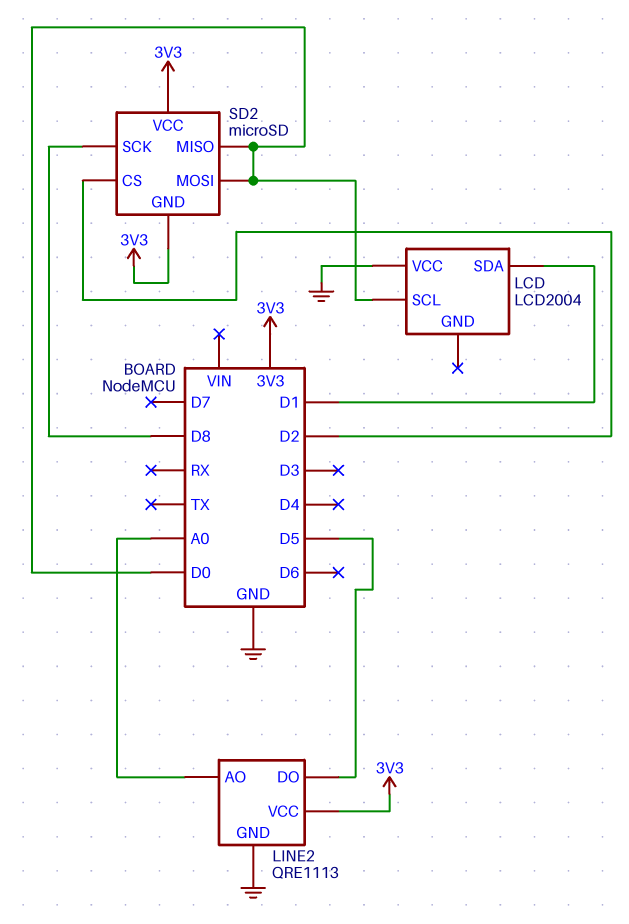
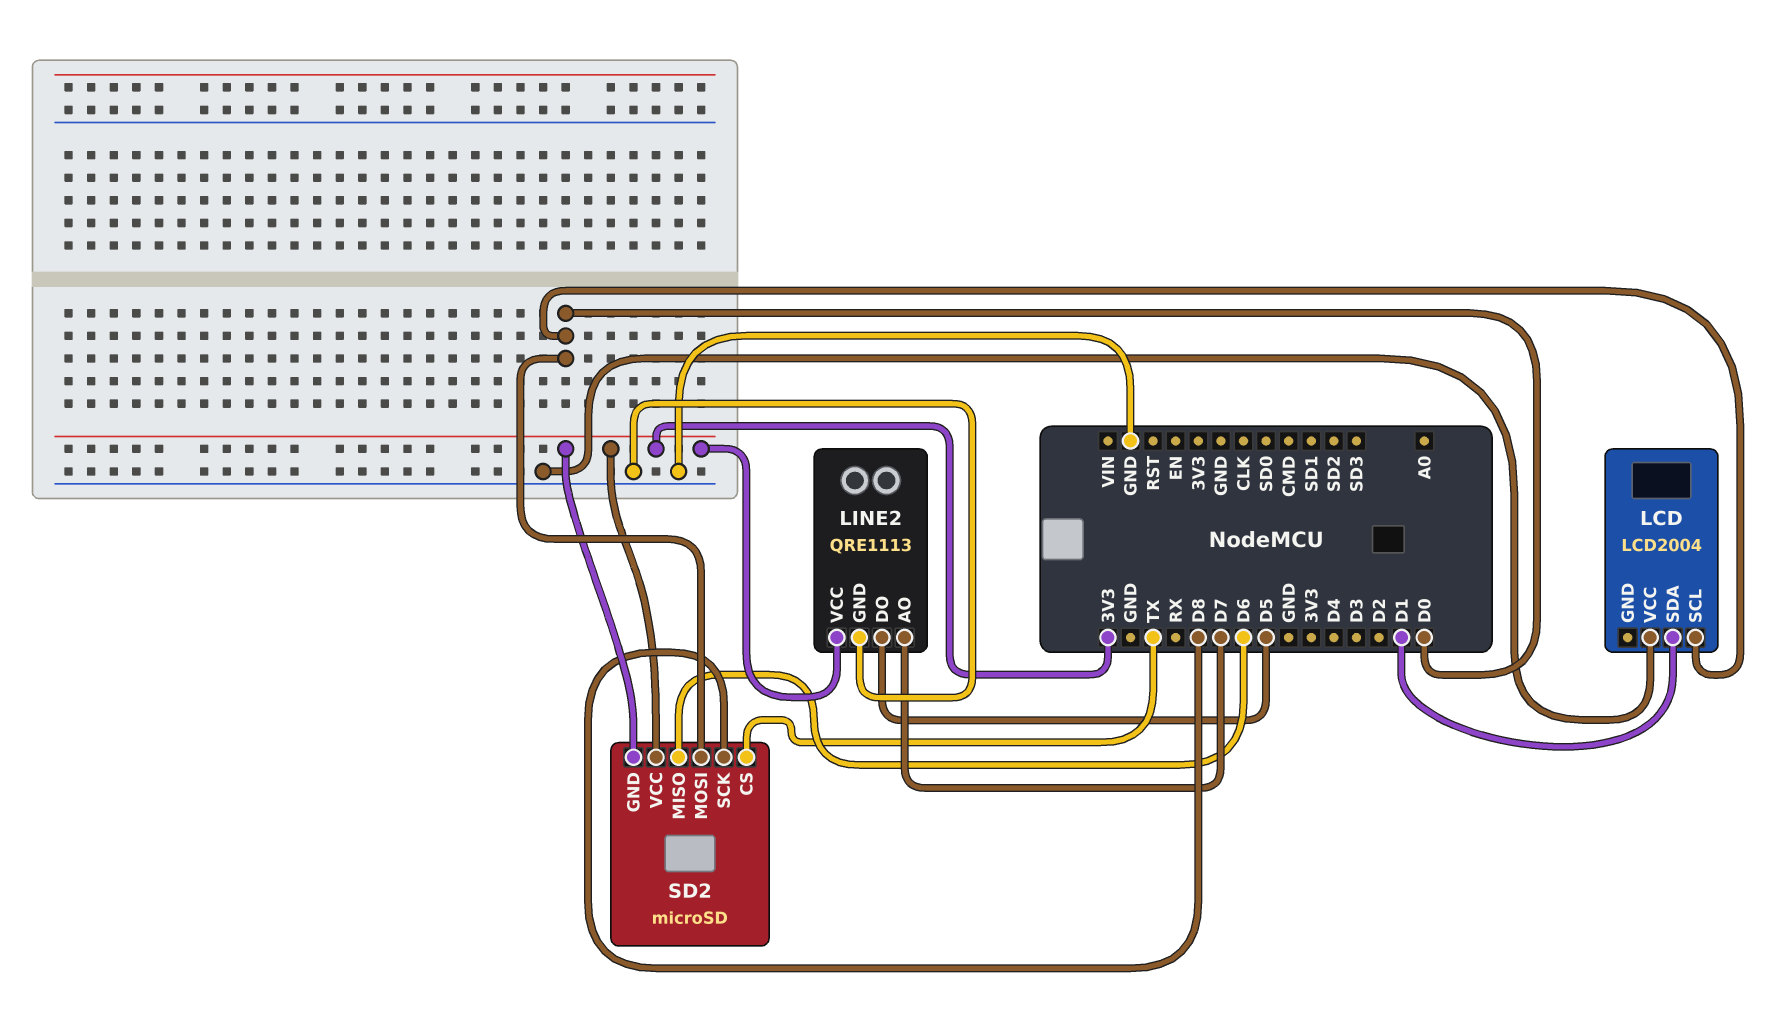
LINE2 pin AO: A0 -> D7
SD2 pin CS: D2 -> TX
SD2 pin MISO: D0 -> D6

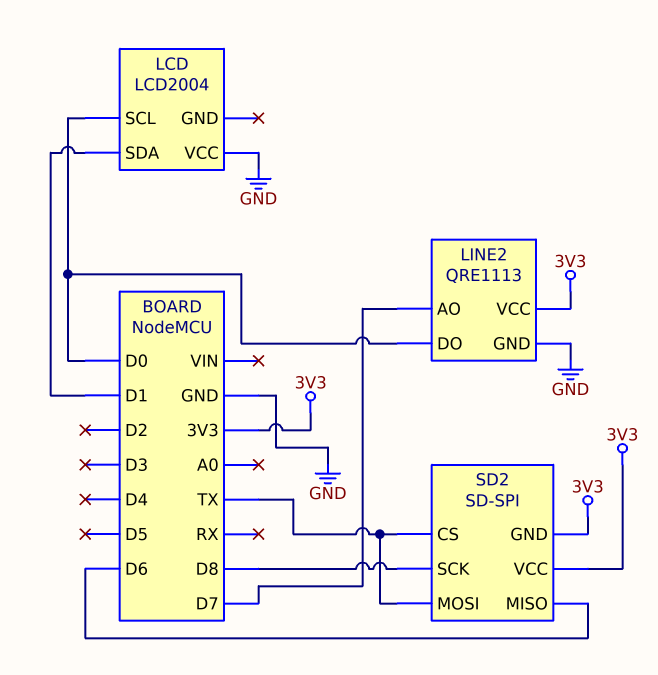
LINE2 pin DO: D5 -> D0
SD2: microSD -> SD-SPI
SD2 pin MOSI: D0 -> TX

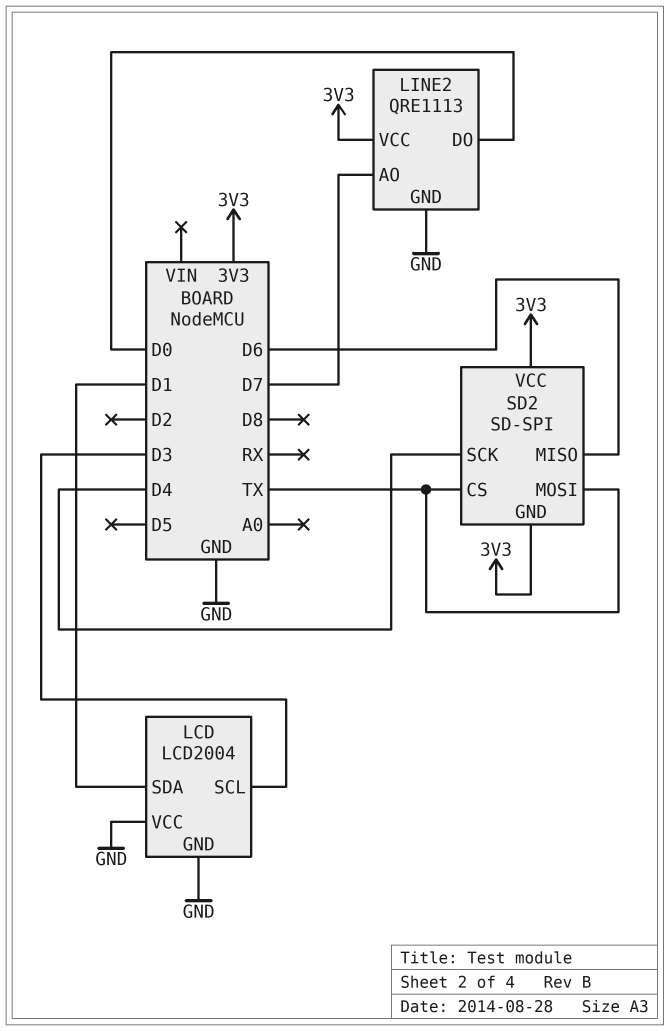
LCD pin GND: none -> GND
LCD pin SCL: D0 -> D3
SD2 pin SCK: D8 -> D4

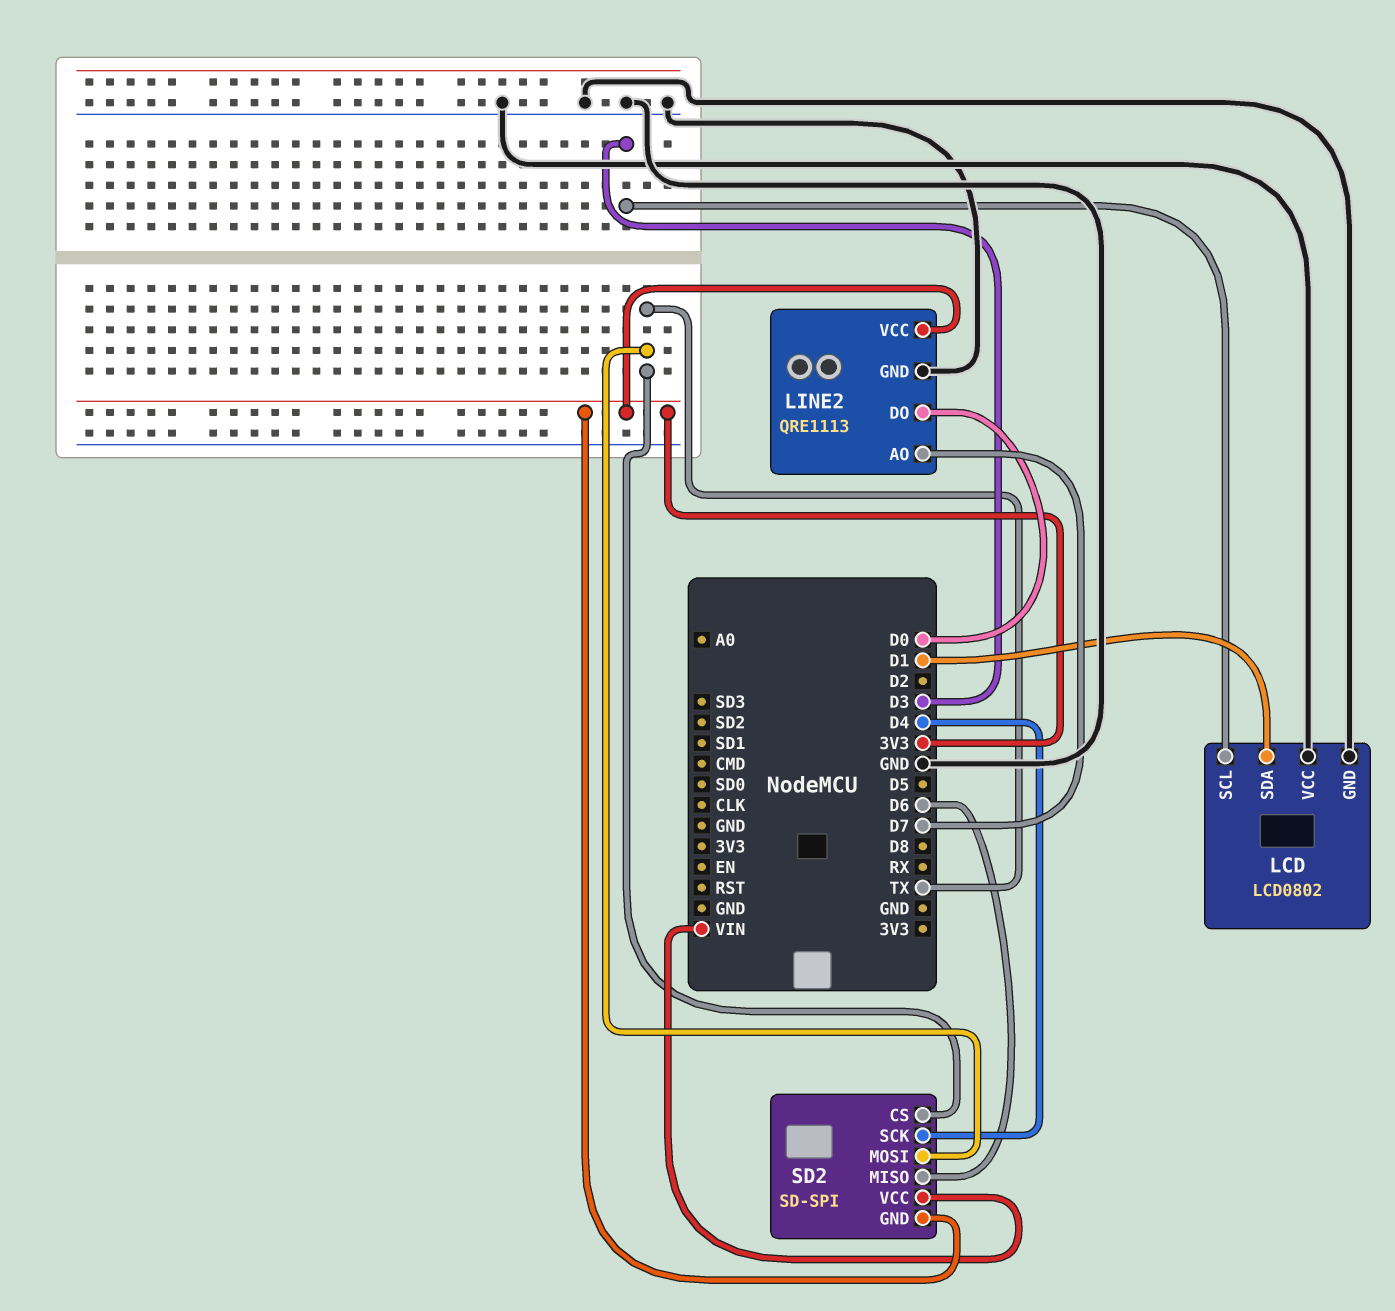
LCD: LCD2004 -> LCD0802
SD2 pin VCC: 3V3 -> VIN

